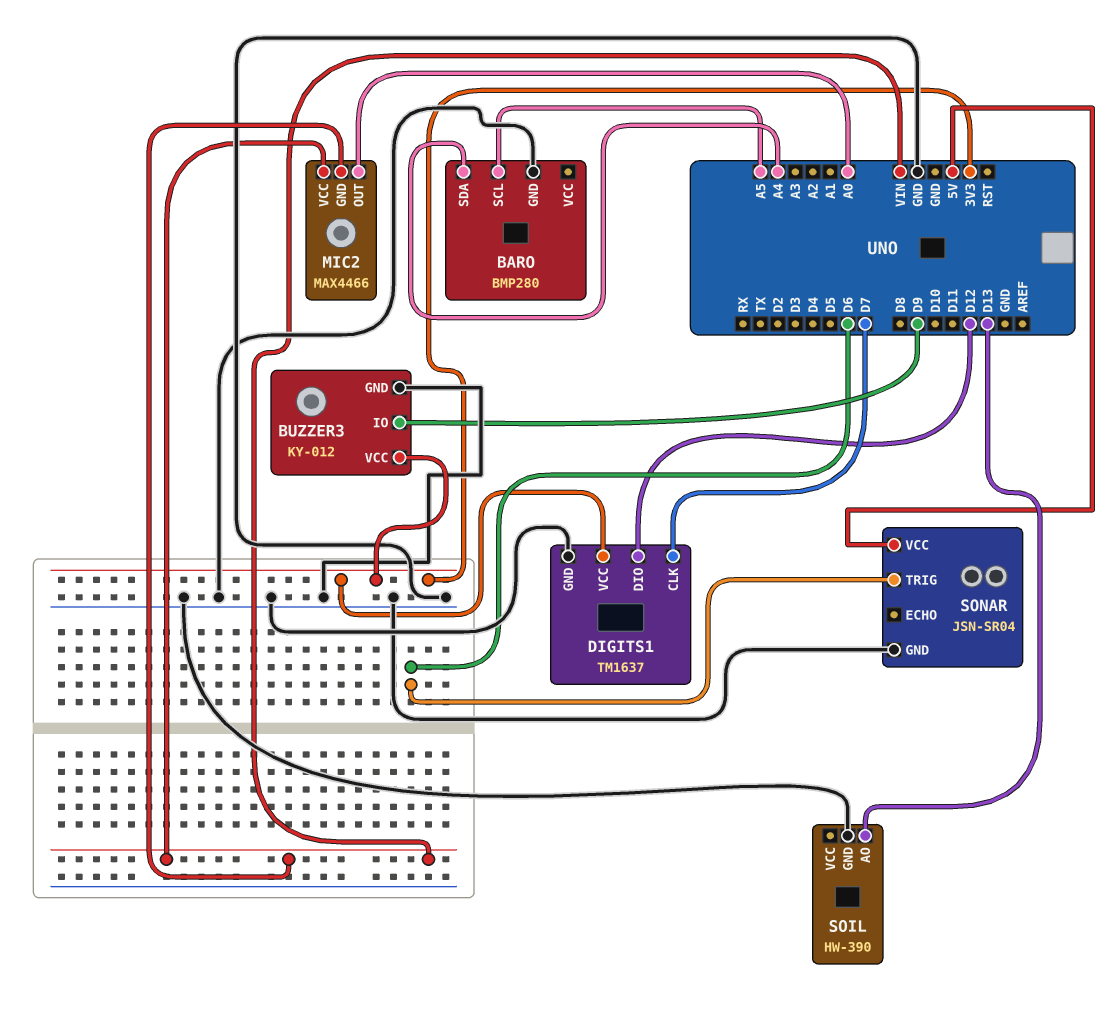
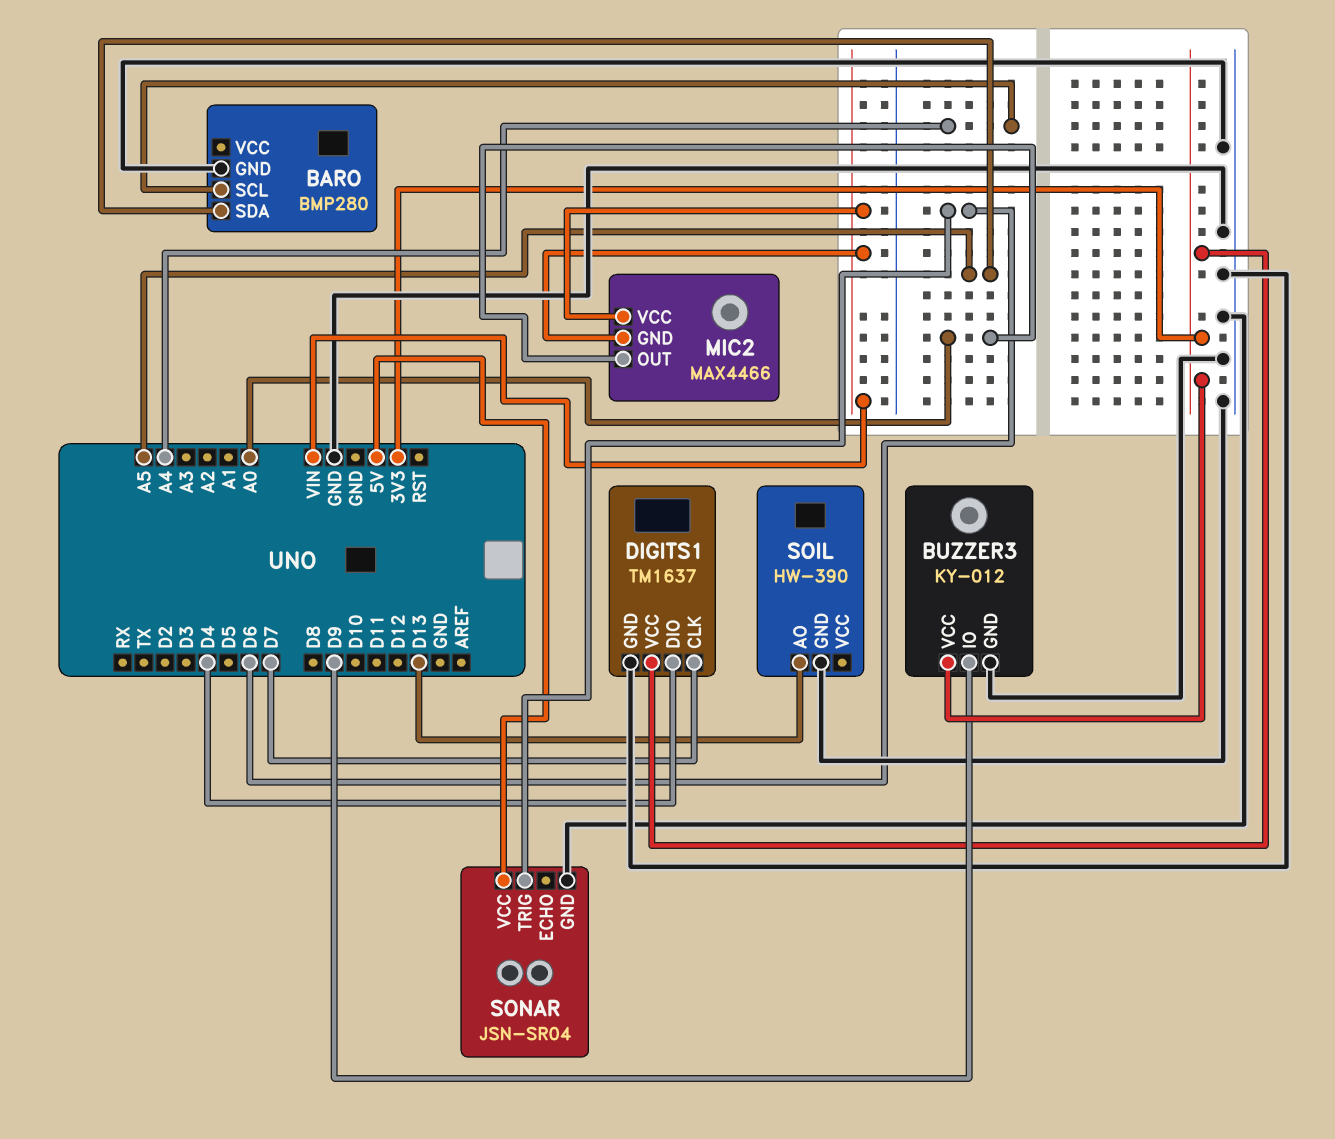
BARO pin SCL: A5 -> A4
BARO pin SDA: A4 -> A5
DIGITS1 pin DIO: D12 -> D4

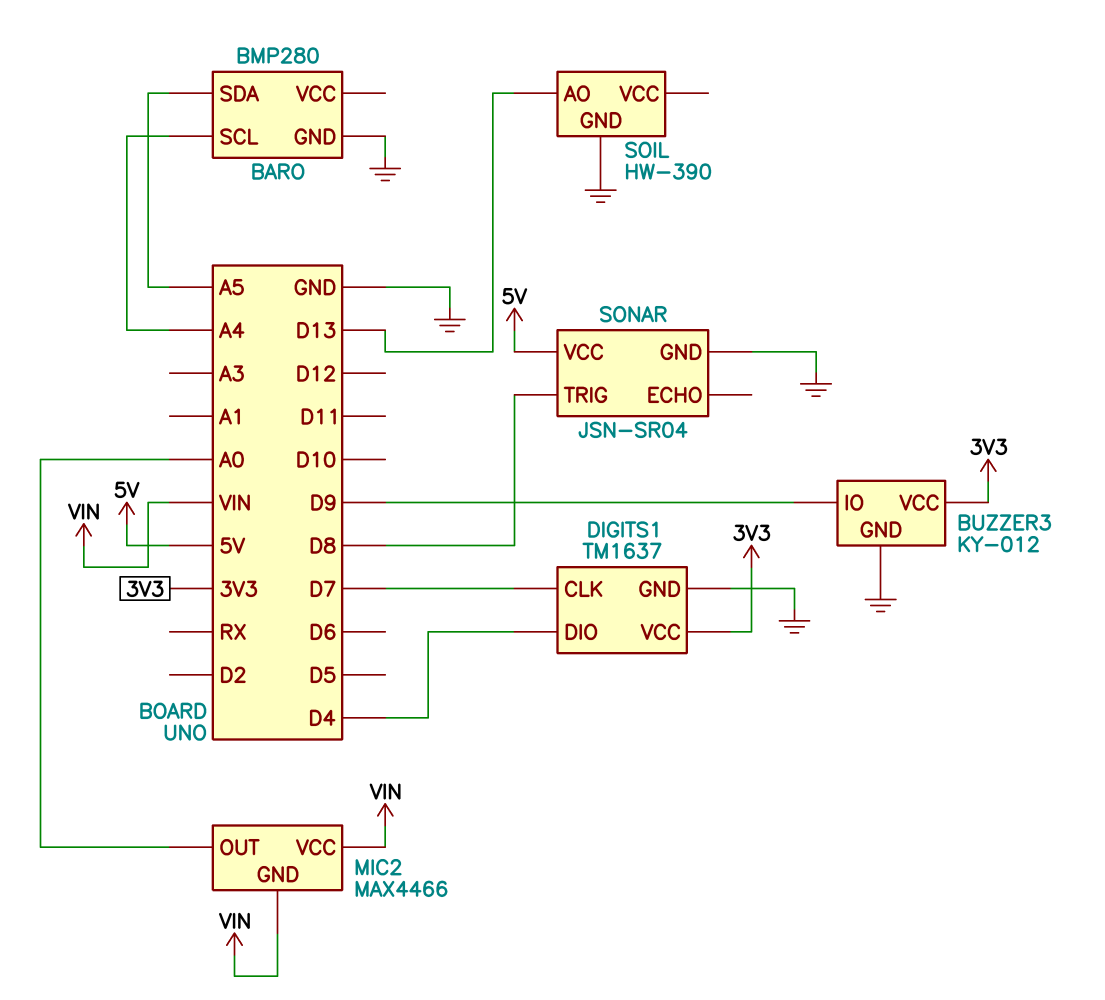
SONAR pin TRIG: D6 -> D8

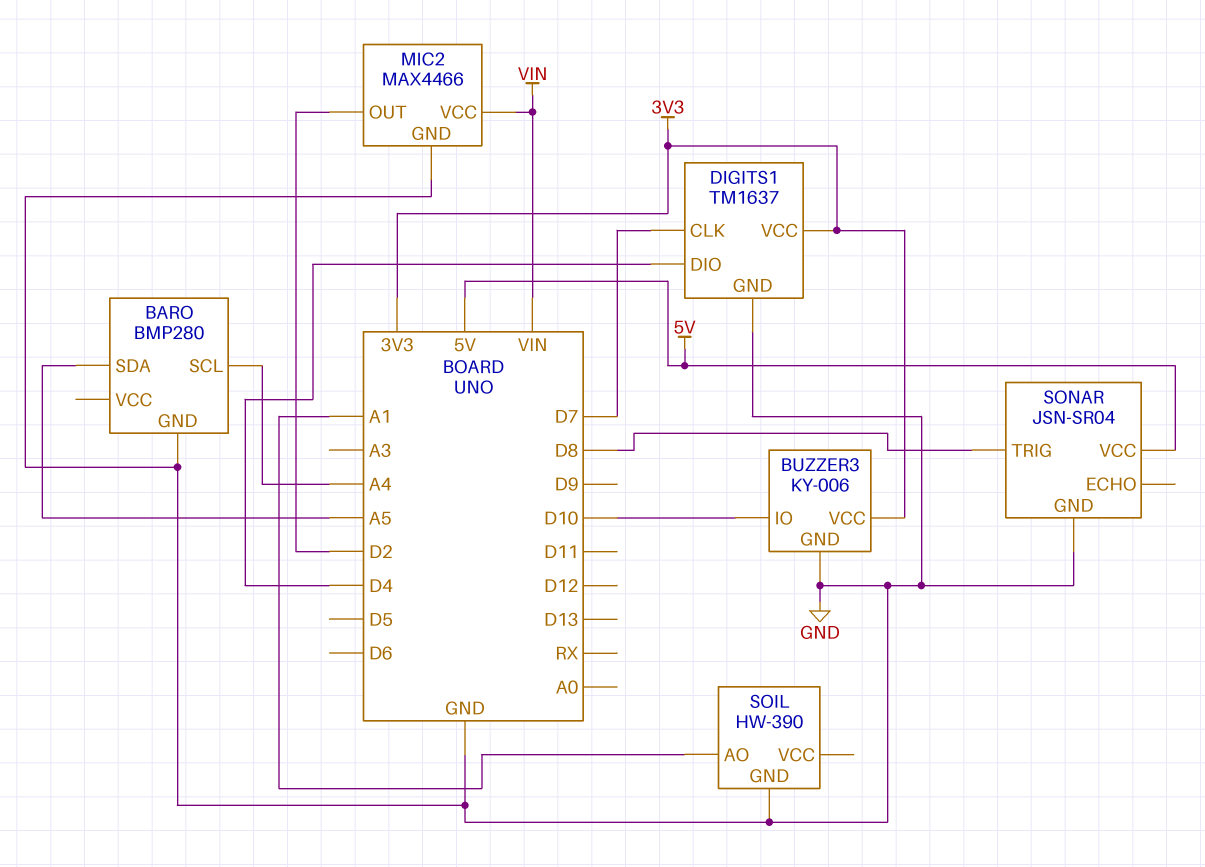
BUZZER3: KY-012 -> KY-006
BUZZER3 pin IO: D9 -> D10
MIC2 pin GND: VIN -> GND
MIC2 pin OUT: A0 -> D2
SOIL pin AO: D13 -> A1

